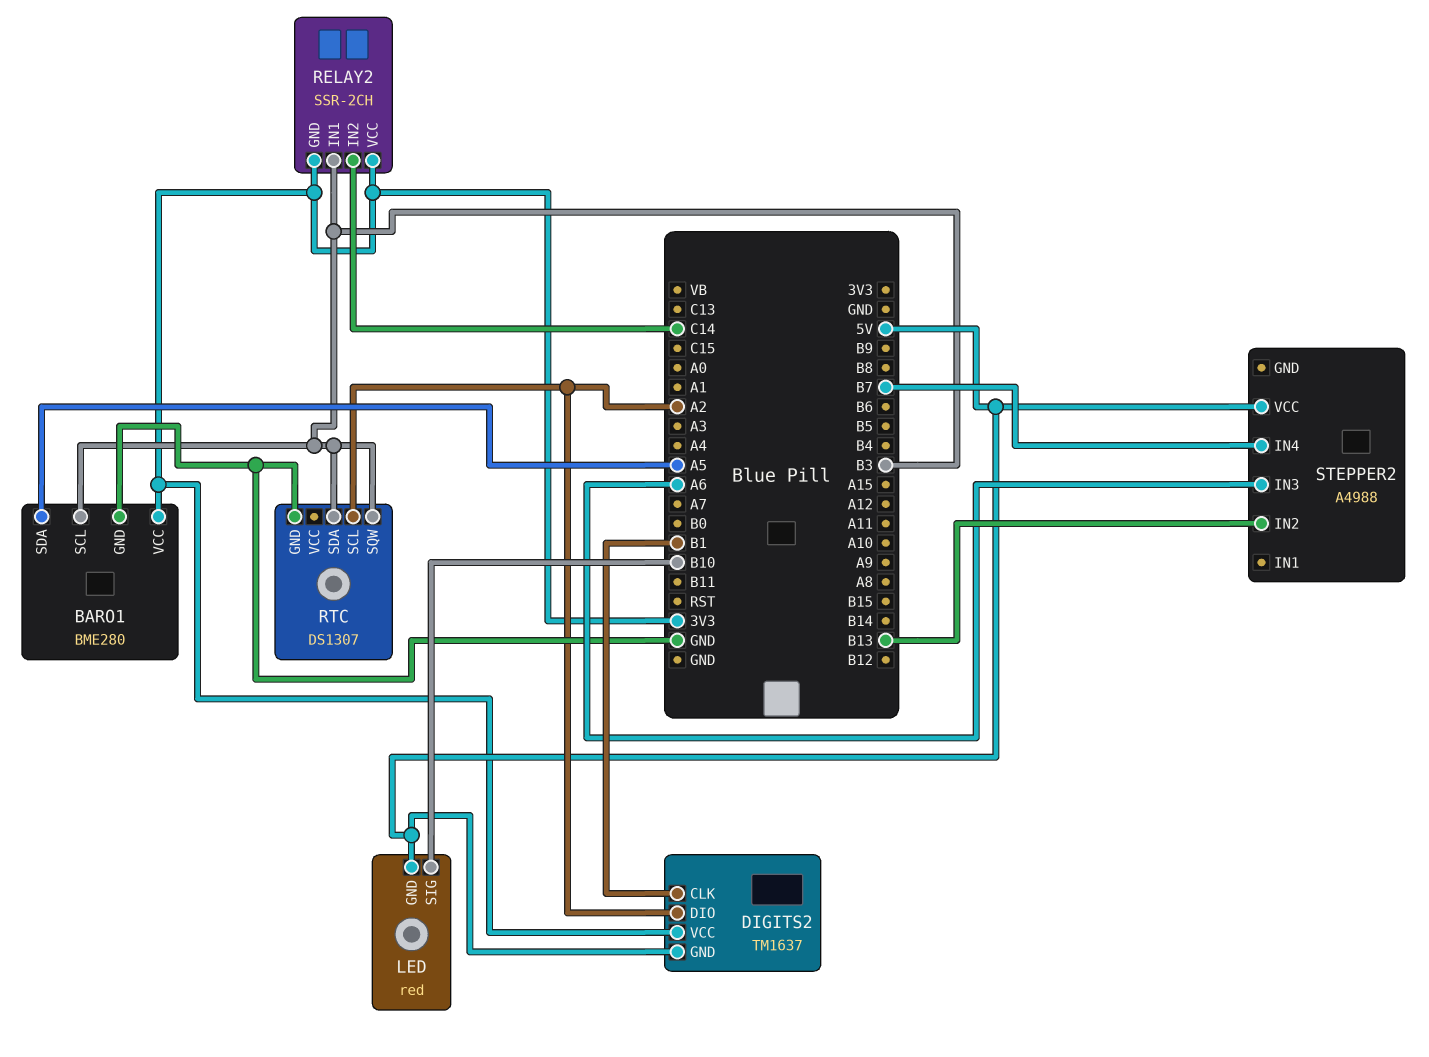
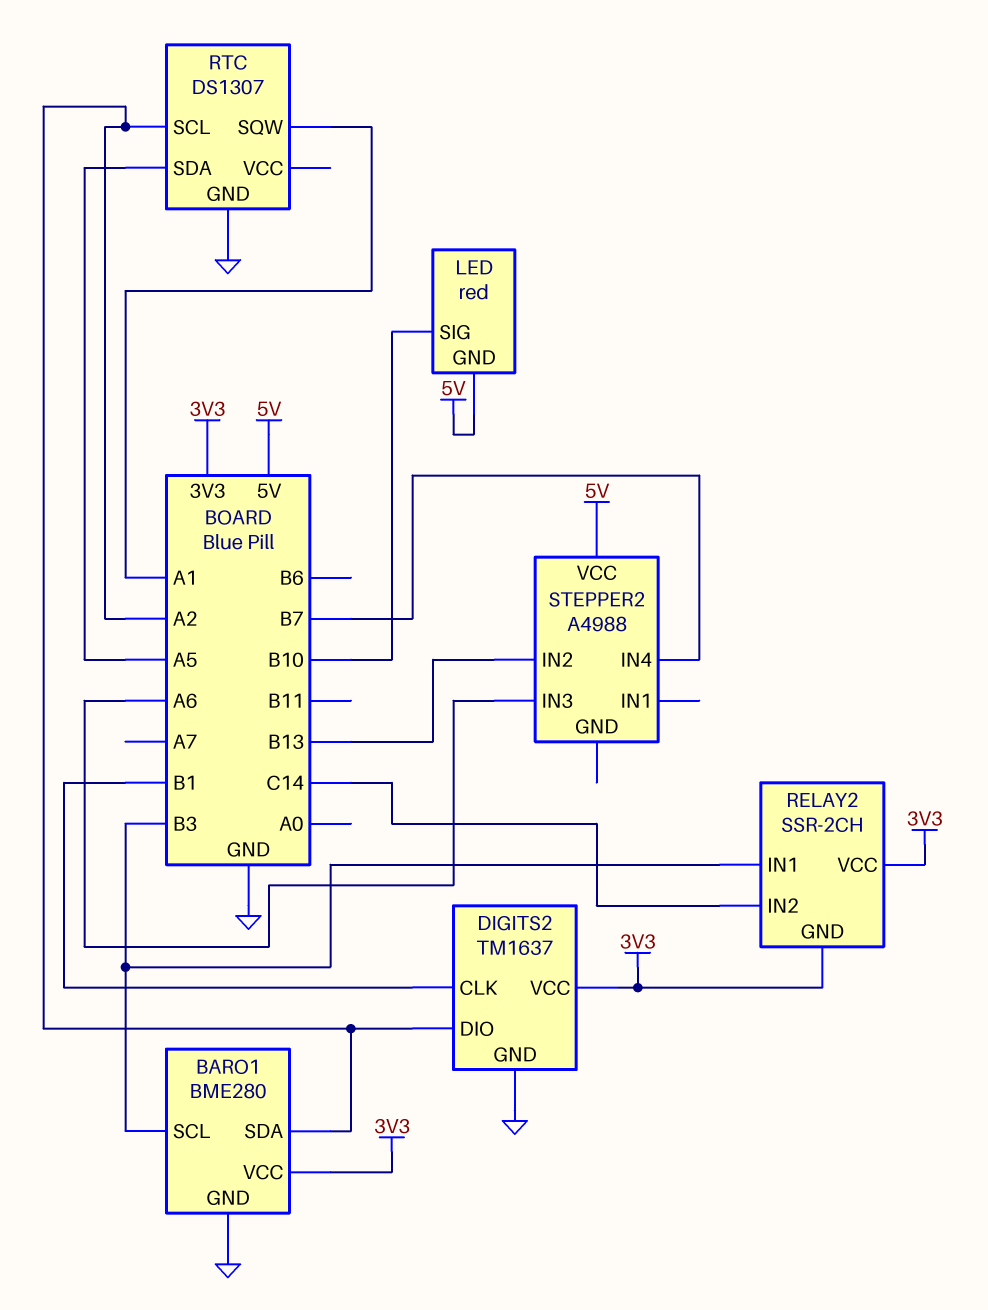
BARO1 pin SDA: A5 -> A2
DIGITS2 pin GND: 5V -> GND
RTC pin SDA: B3 -> A5
RTC pin SQW: B3 -> A1

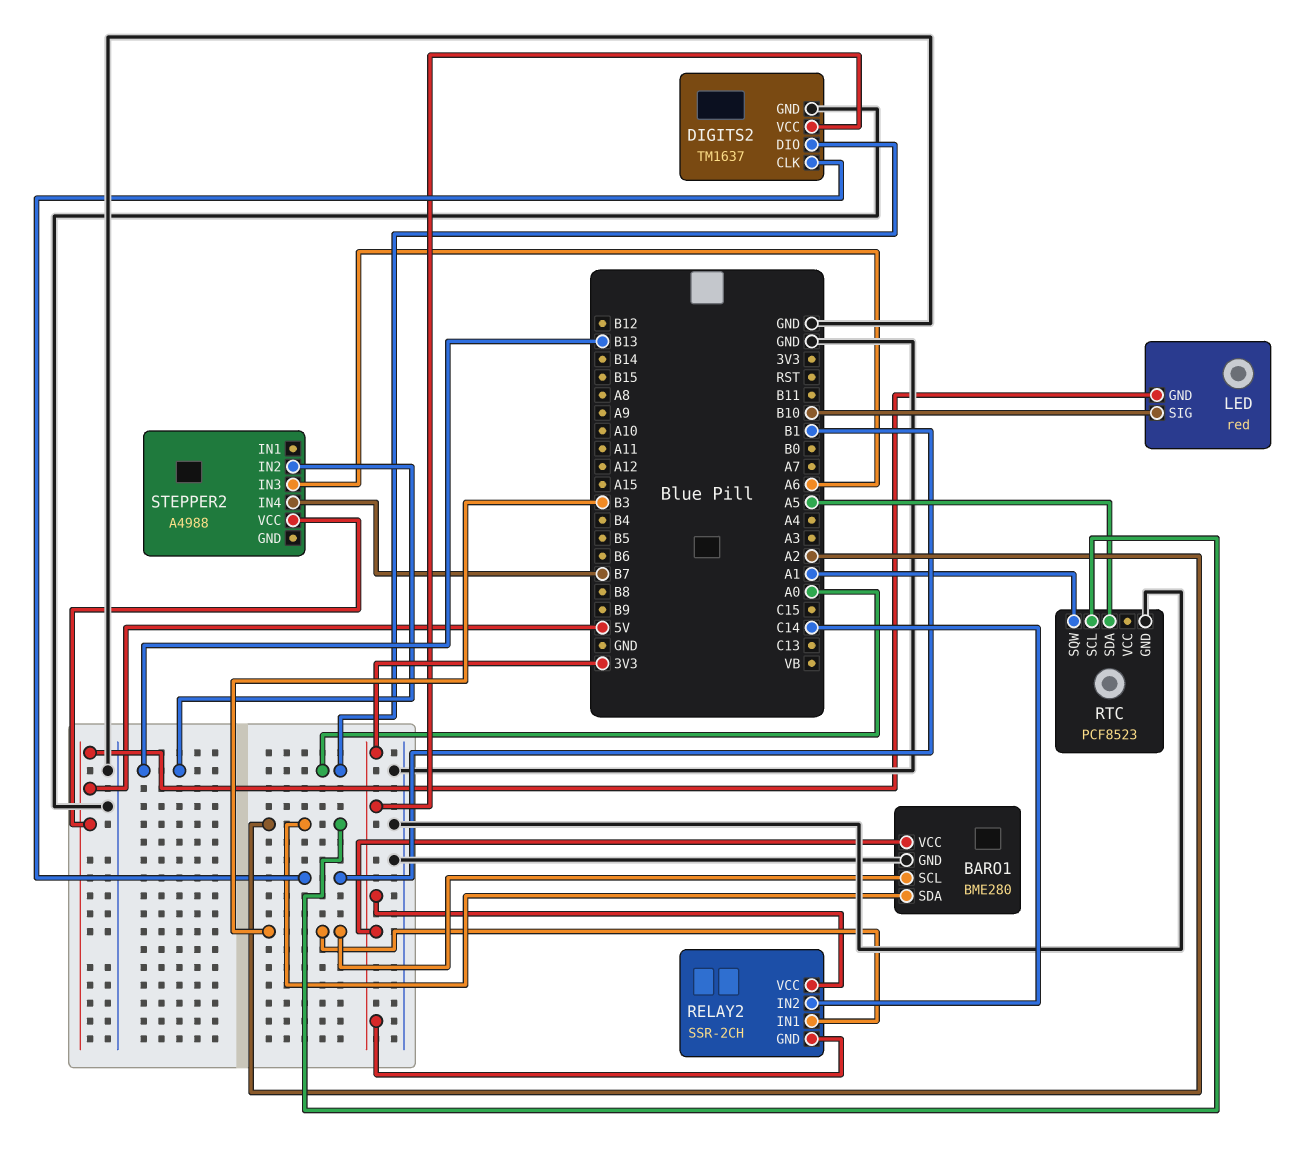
DIGITS2 pin DIO: A2 -> A0
RTC: DS1307 -> PCF8523

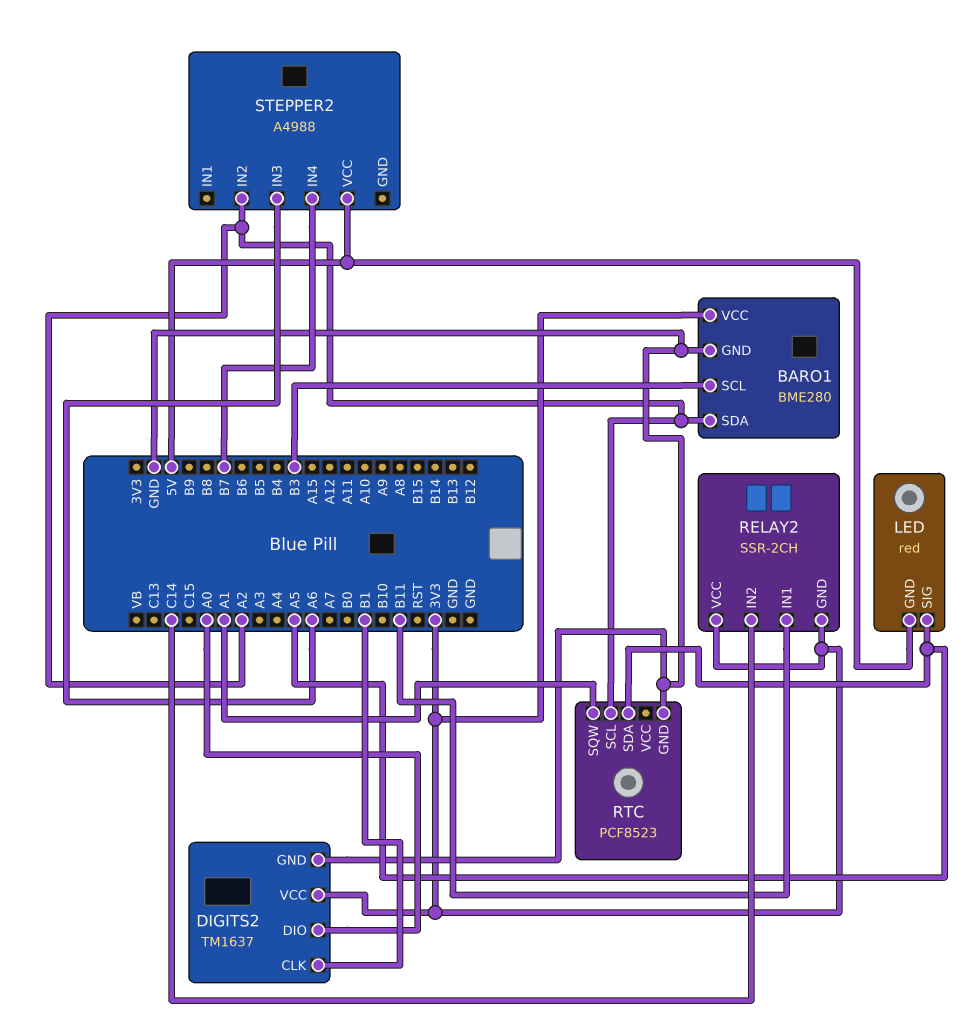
LED pin SIG: B10 -> A5
RELAY2 pin IN1: B3 -> B11
STEPPER2 pin IN2: B13 -> A2

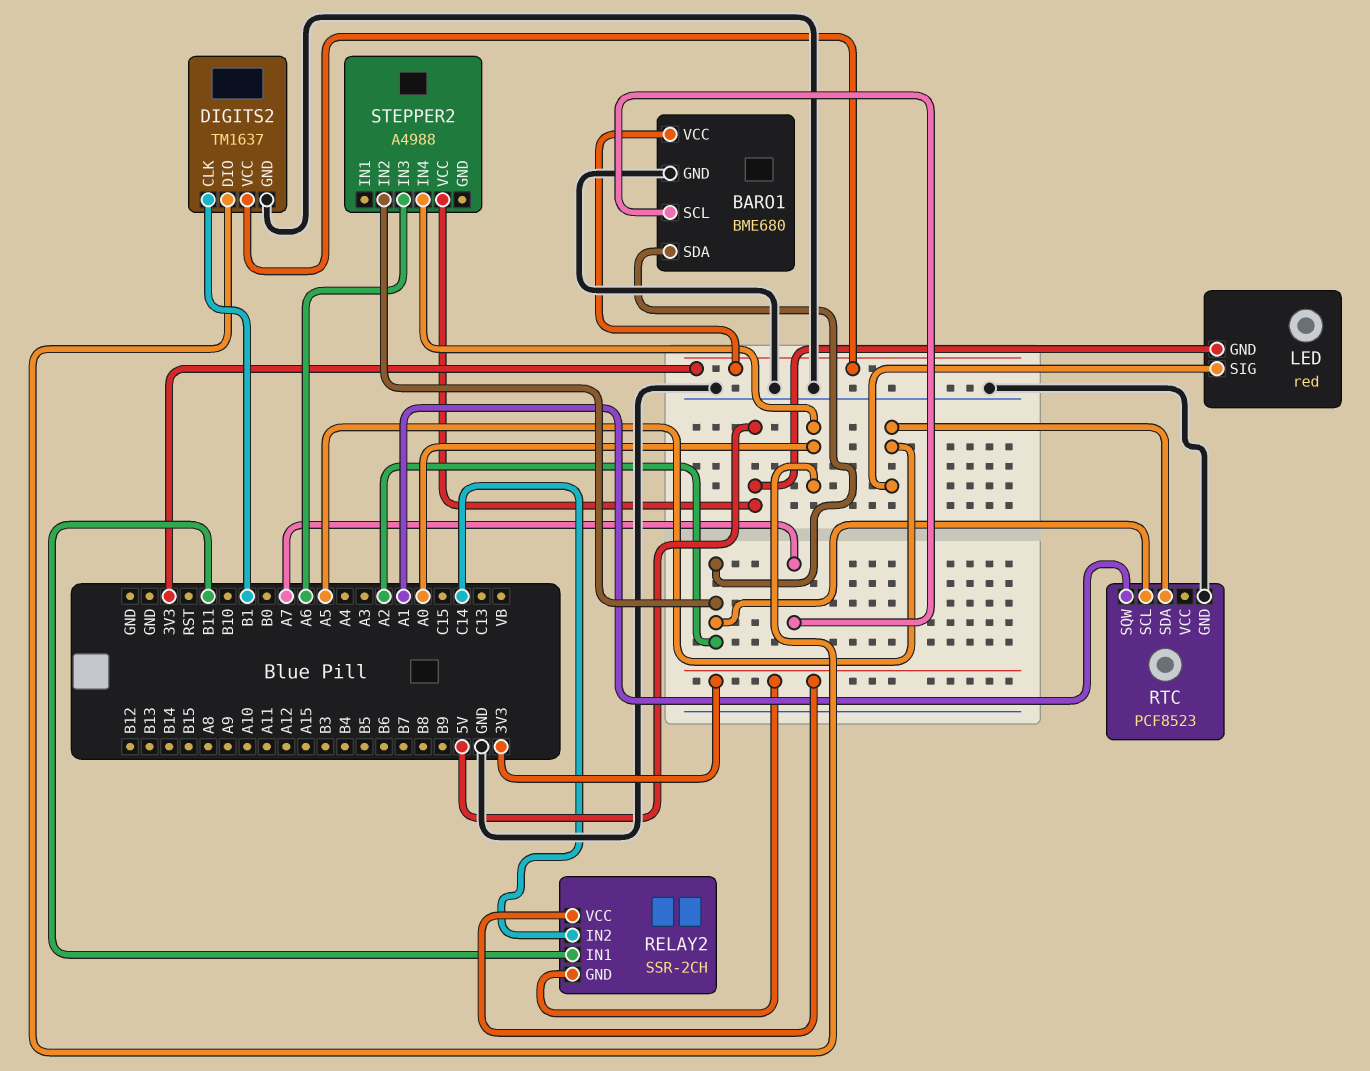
BARO1: BME280 -> BME680
BARO1 pin SCL: B3 -> A7
STEPPER2 pin IN4: B7 -> A0

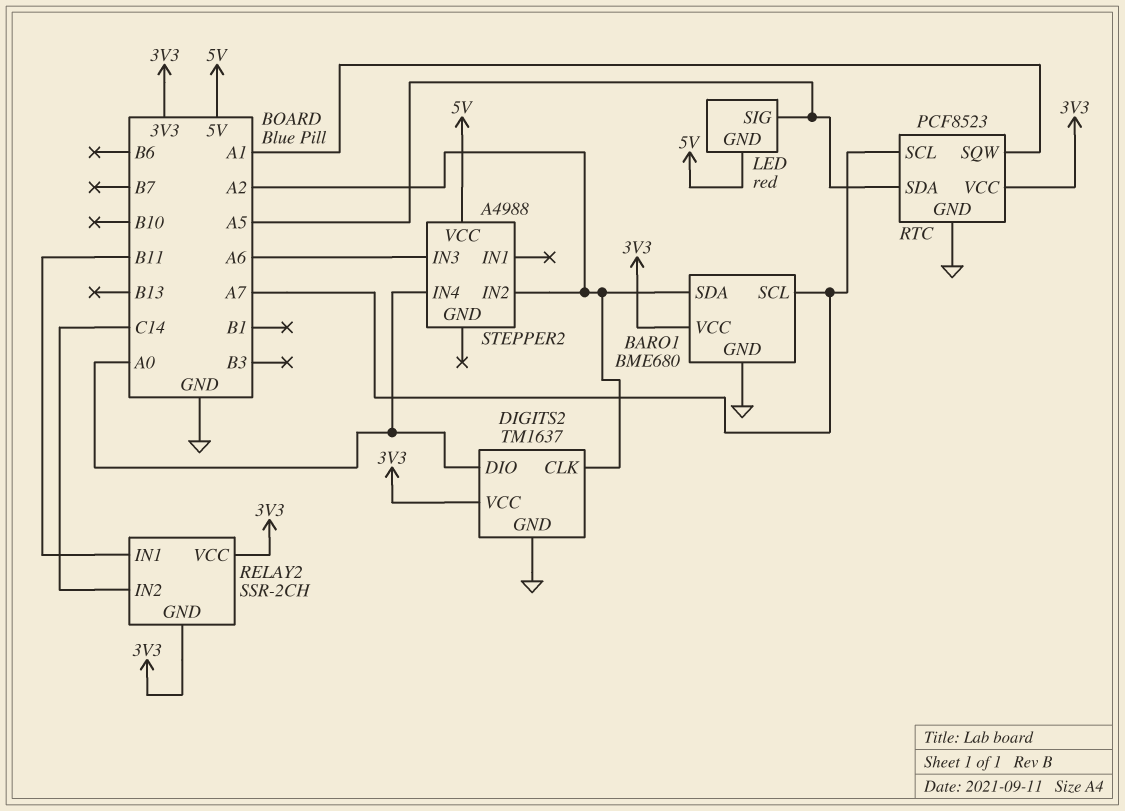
DIGITS2 pin CLK: B1 -> A2
RTC pin SCL: A2 -> A7
RTC pin VCC: none -> 3V3

